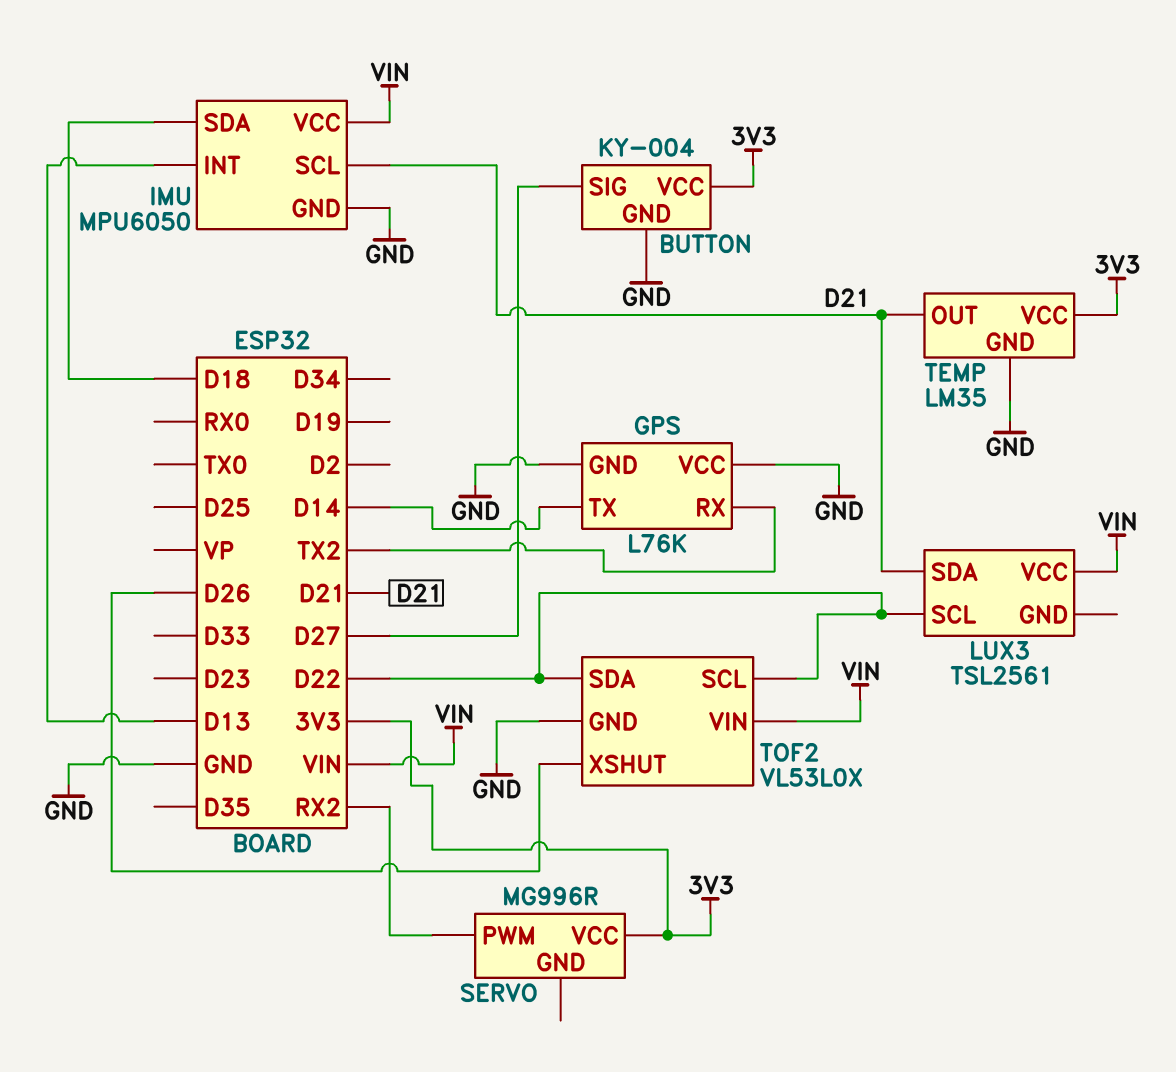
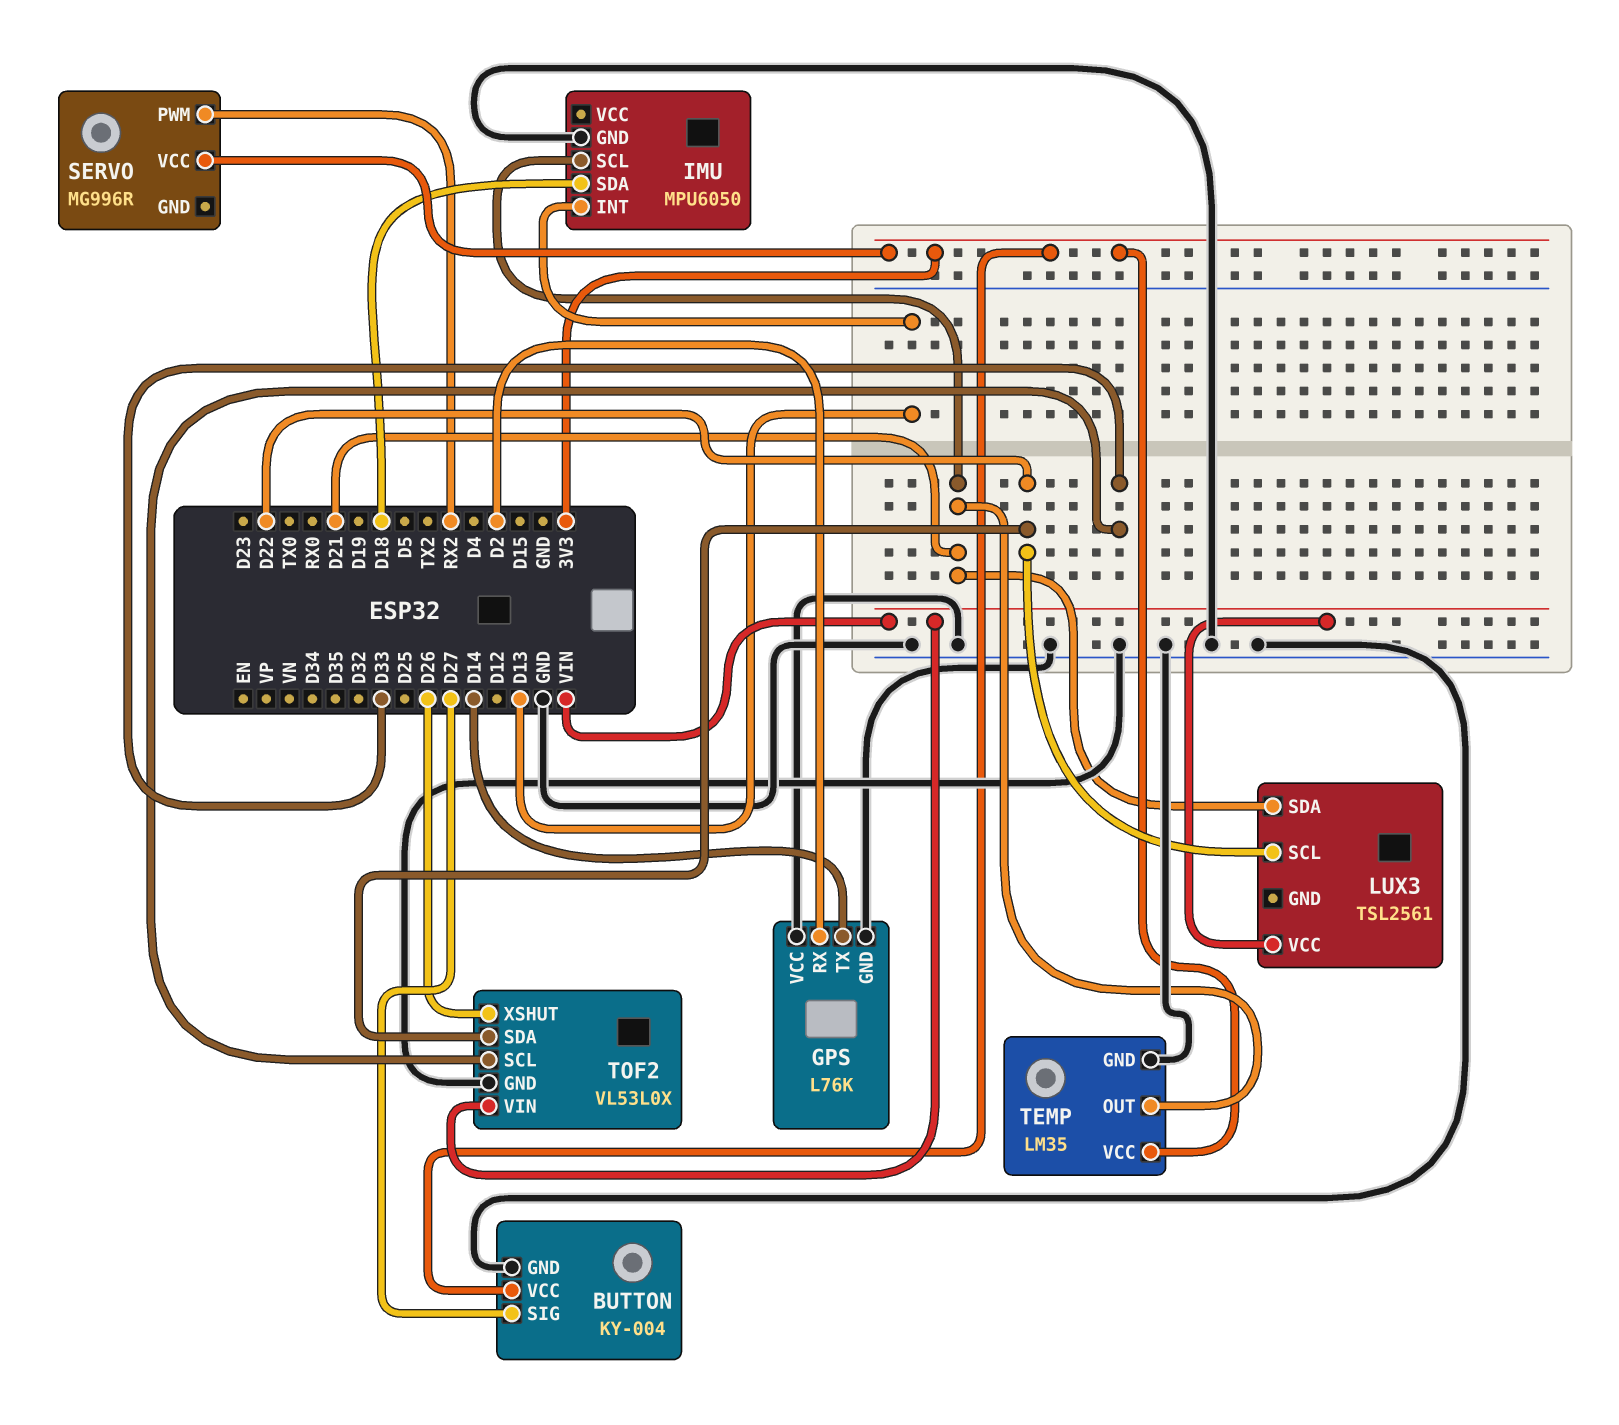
GPS pin RX: TX2 -> D2
IMU pin VCC: VIN -> none
TOF2 pin SCL: D22 -> D33

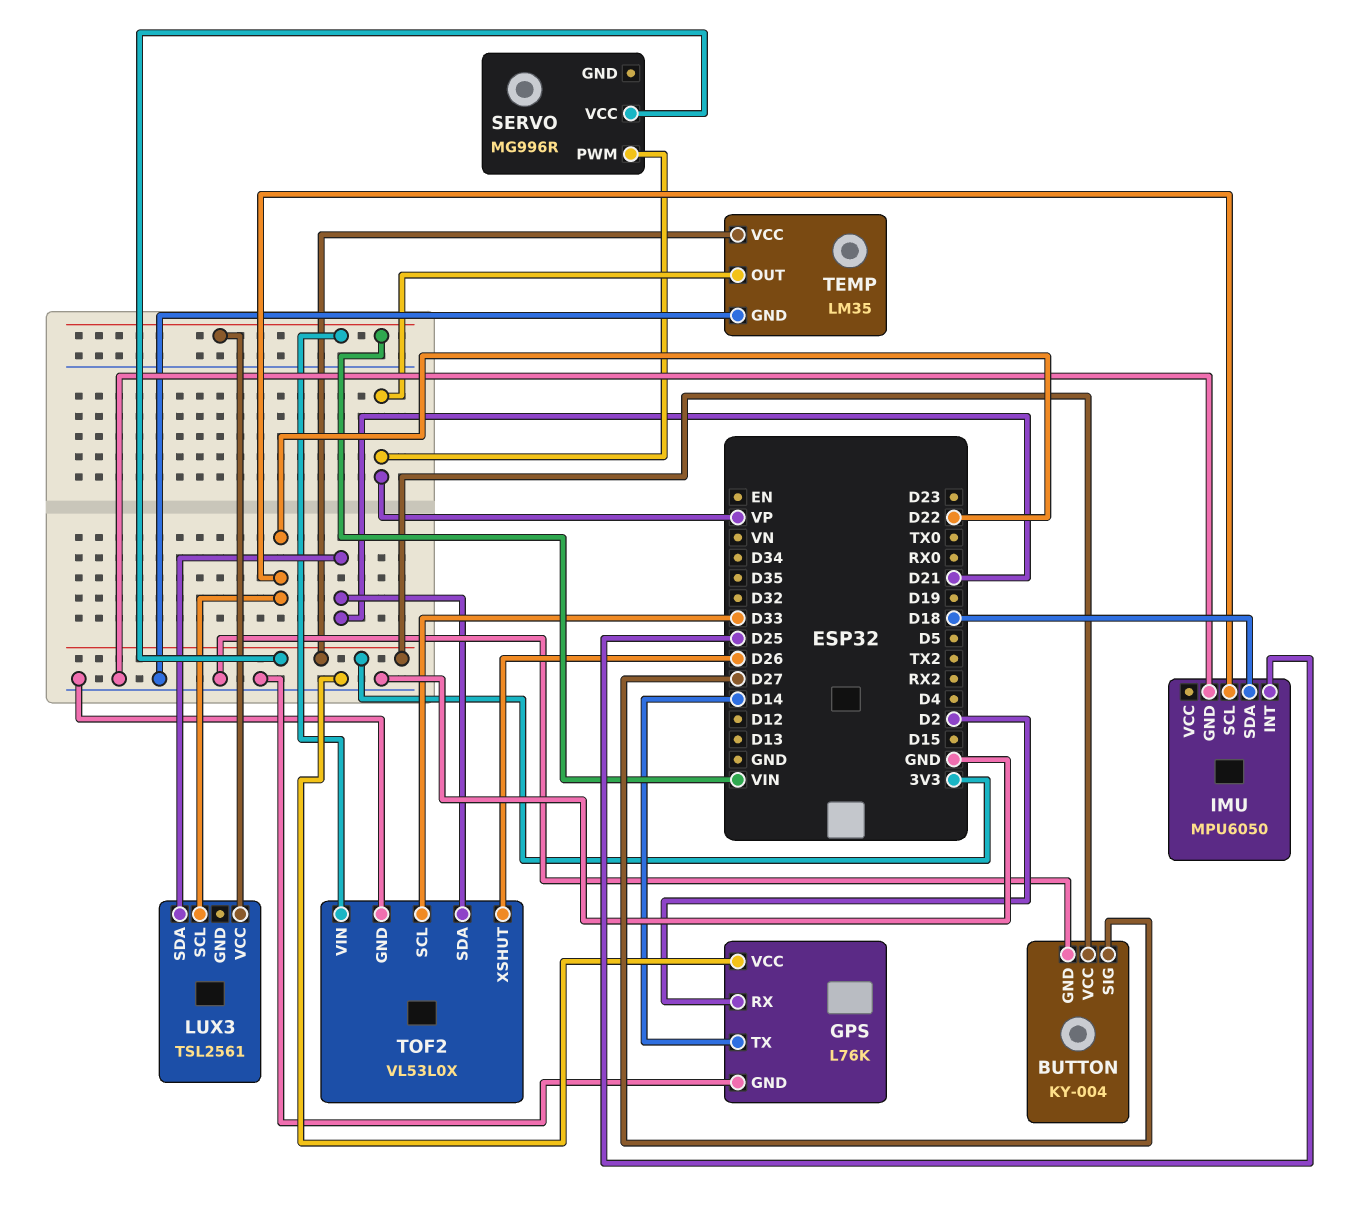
IMU pin INT: D13 -> D25
IMU pin SCL: D21 -> D22
SERVO pin PWM: RX2 -> VP
TEMP pin OUT: D21 -> VP
TOF2 pin SDA: D22 -> D21

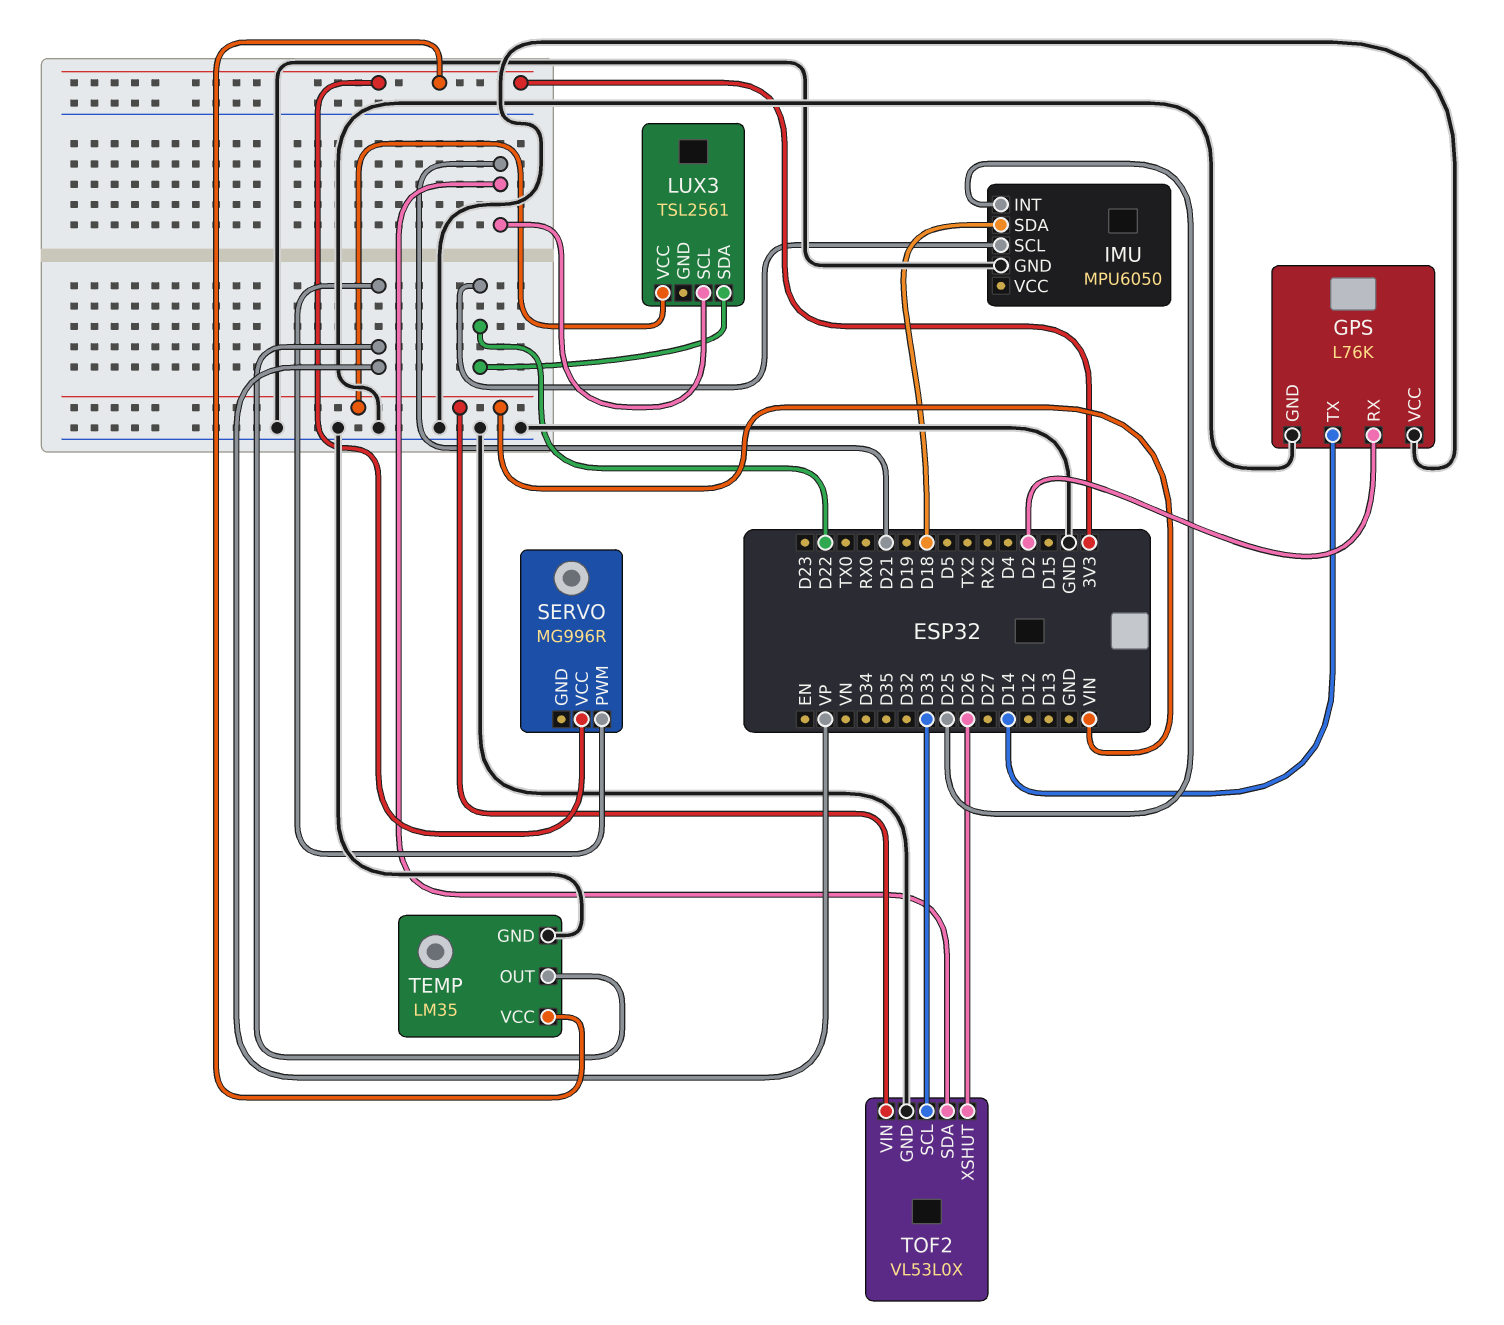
BUTTON: KY-004 -> none
BUTTON pin GND: GND -> none
BUTTON pin SIG: D27 -> none
BUTTON pin VCC: 3V3 -> none
LUX3 pin SCL: D22 -> D21
LUX3 pin SDA: D21 -> D22

